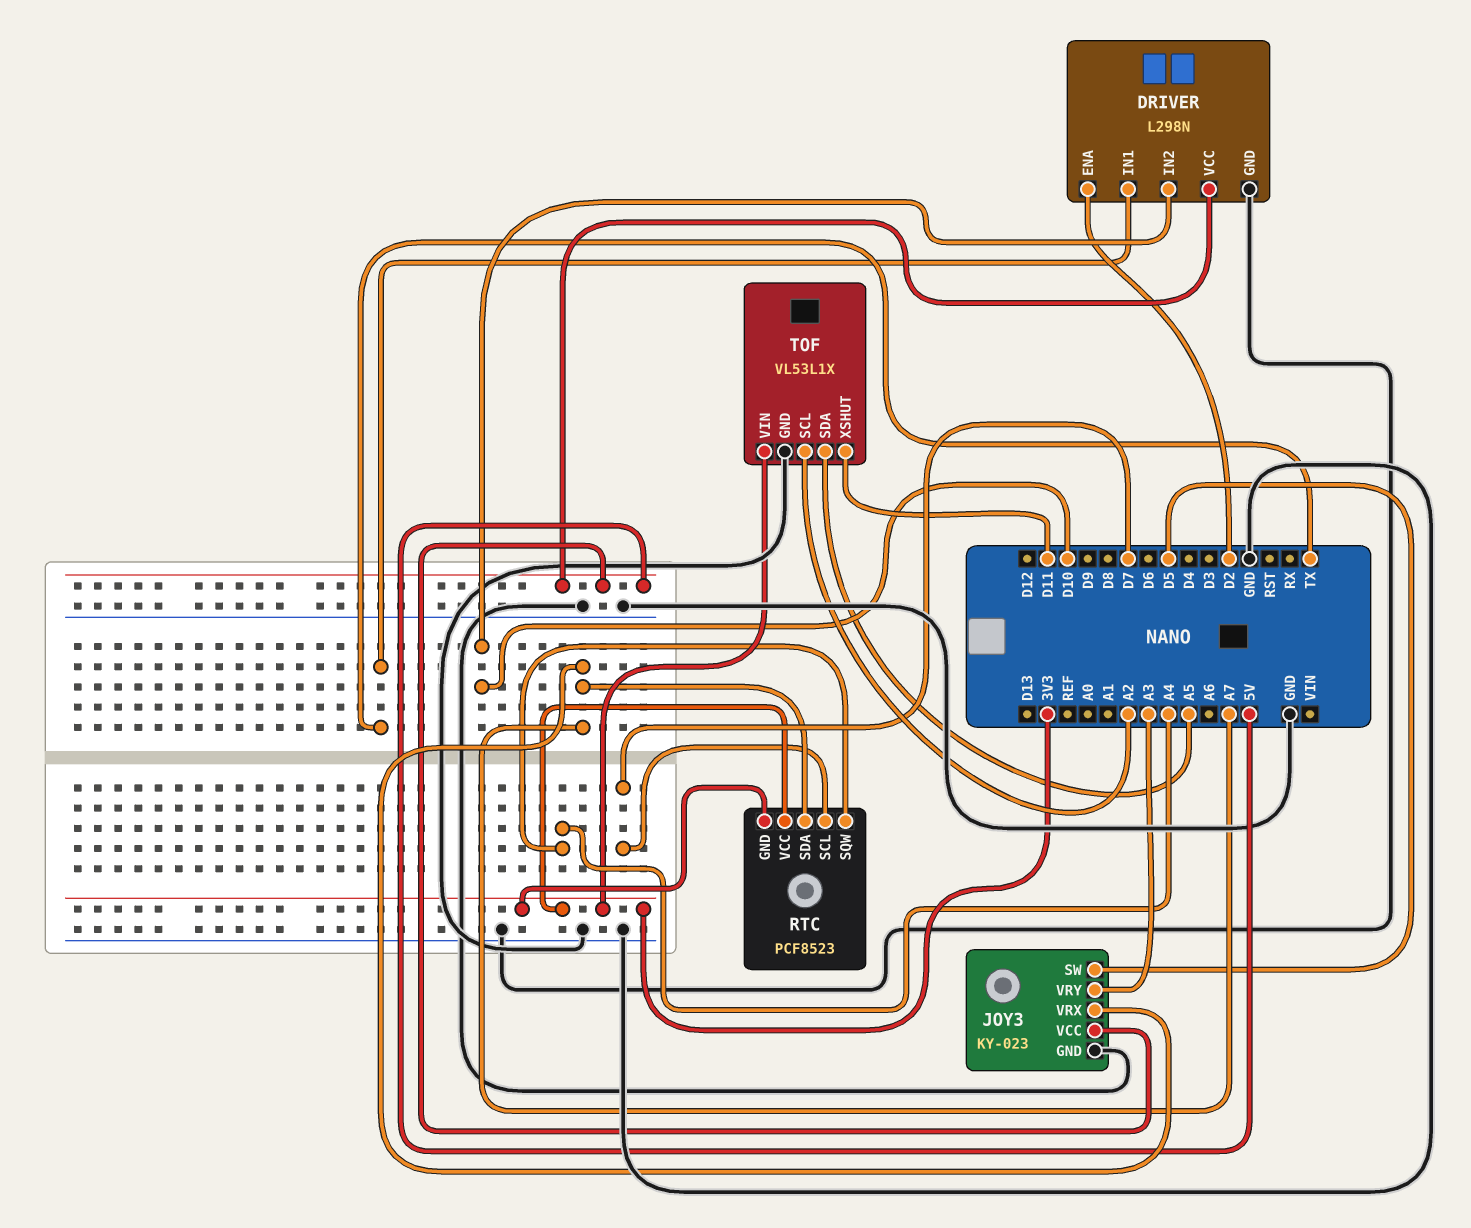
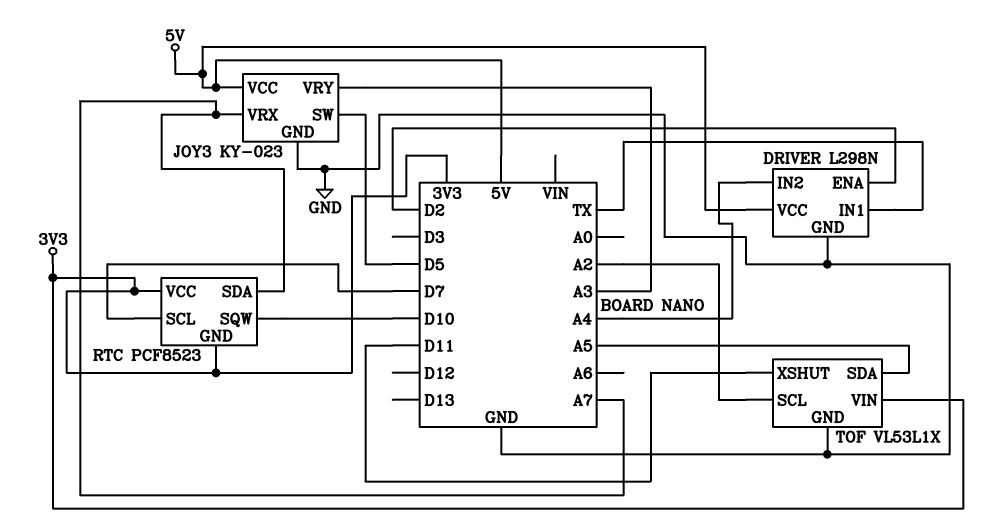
DRIVER pin IN2: D10 -> A4
RTC pin SQW: A4 -> D10

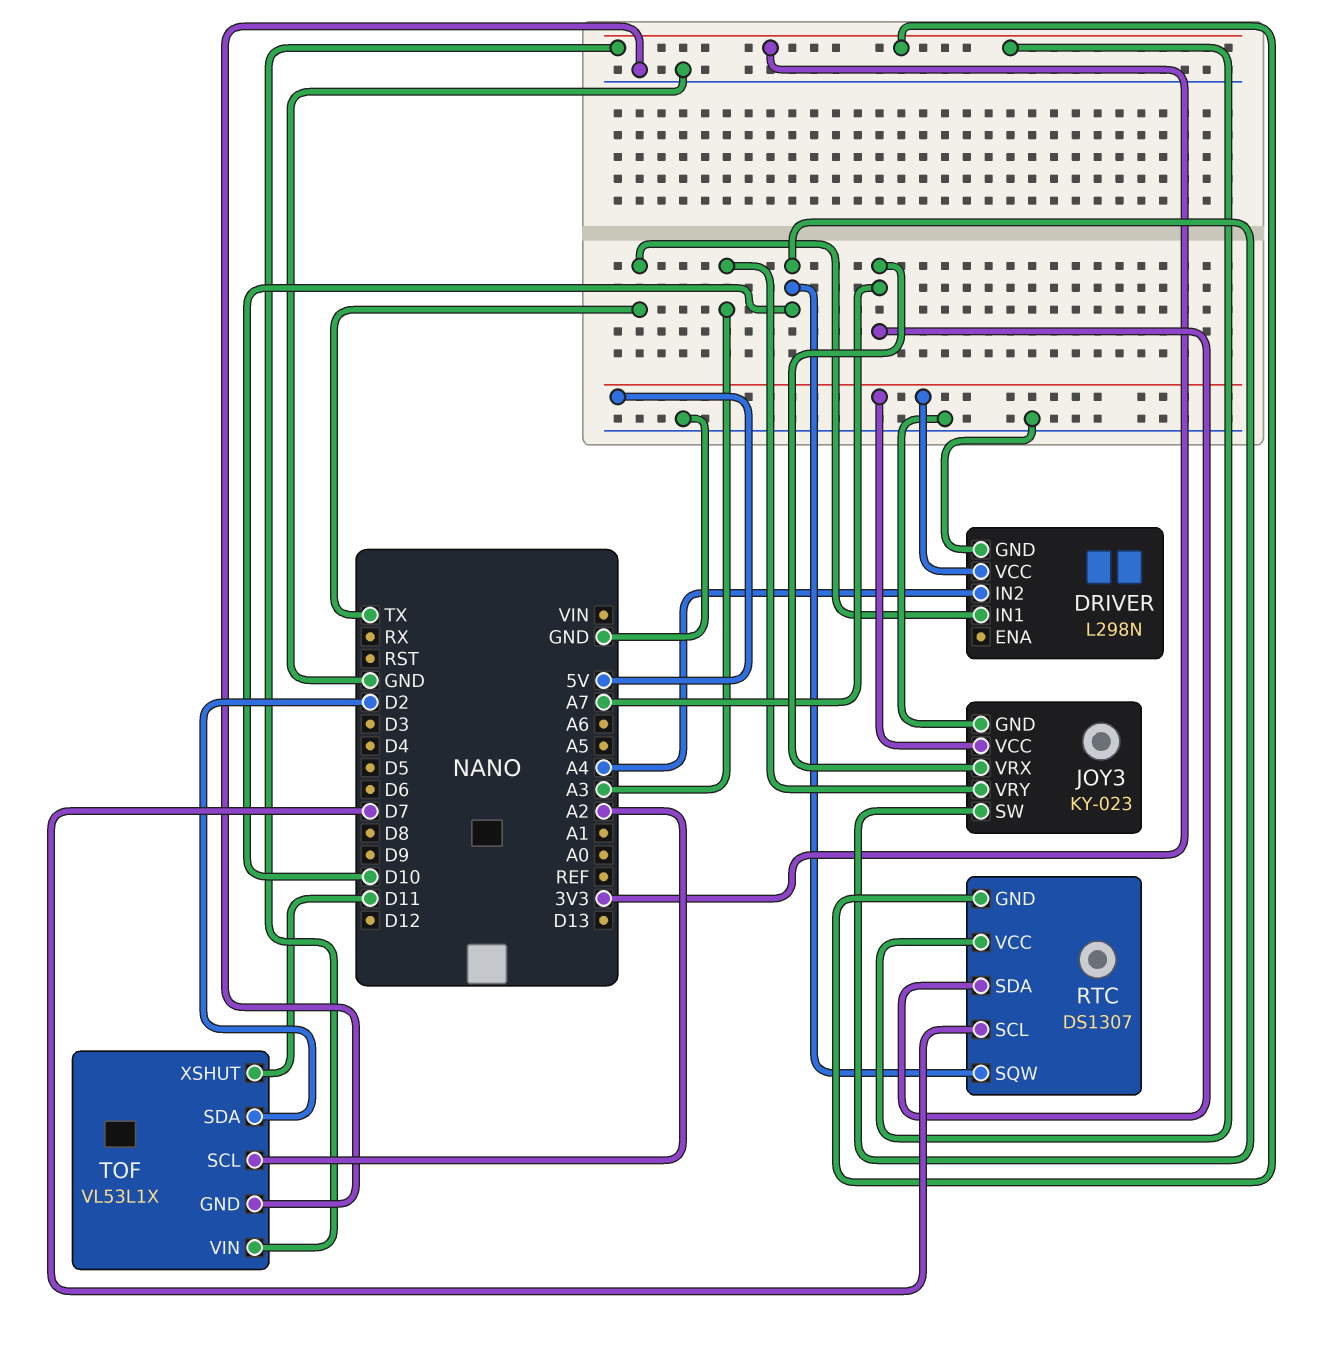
DRIVER pin ENA: D2 -> none
JOY3 pin SW: D5 -> D10
RTC: PCF8523 -> DS1307
TOF pin SDA: A5 -> D2

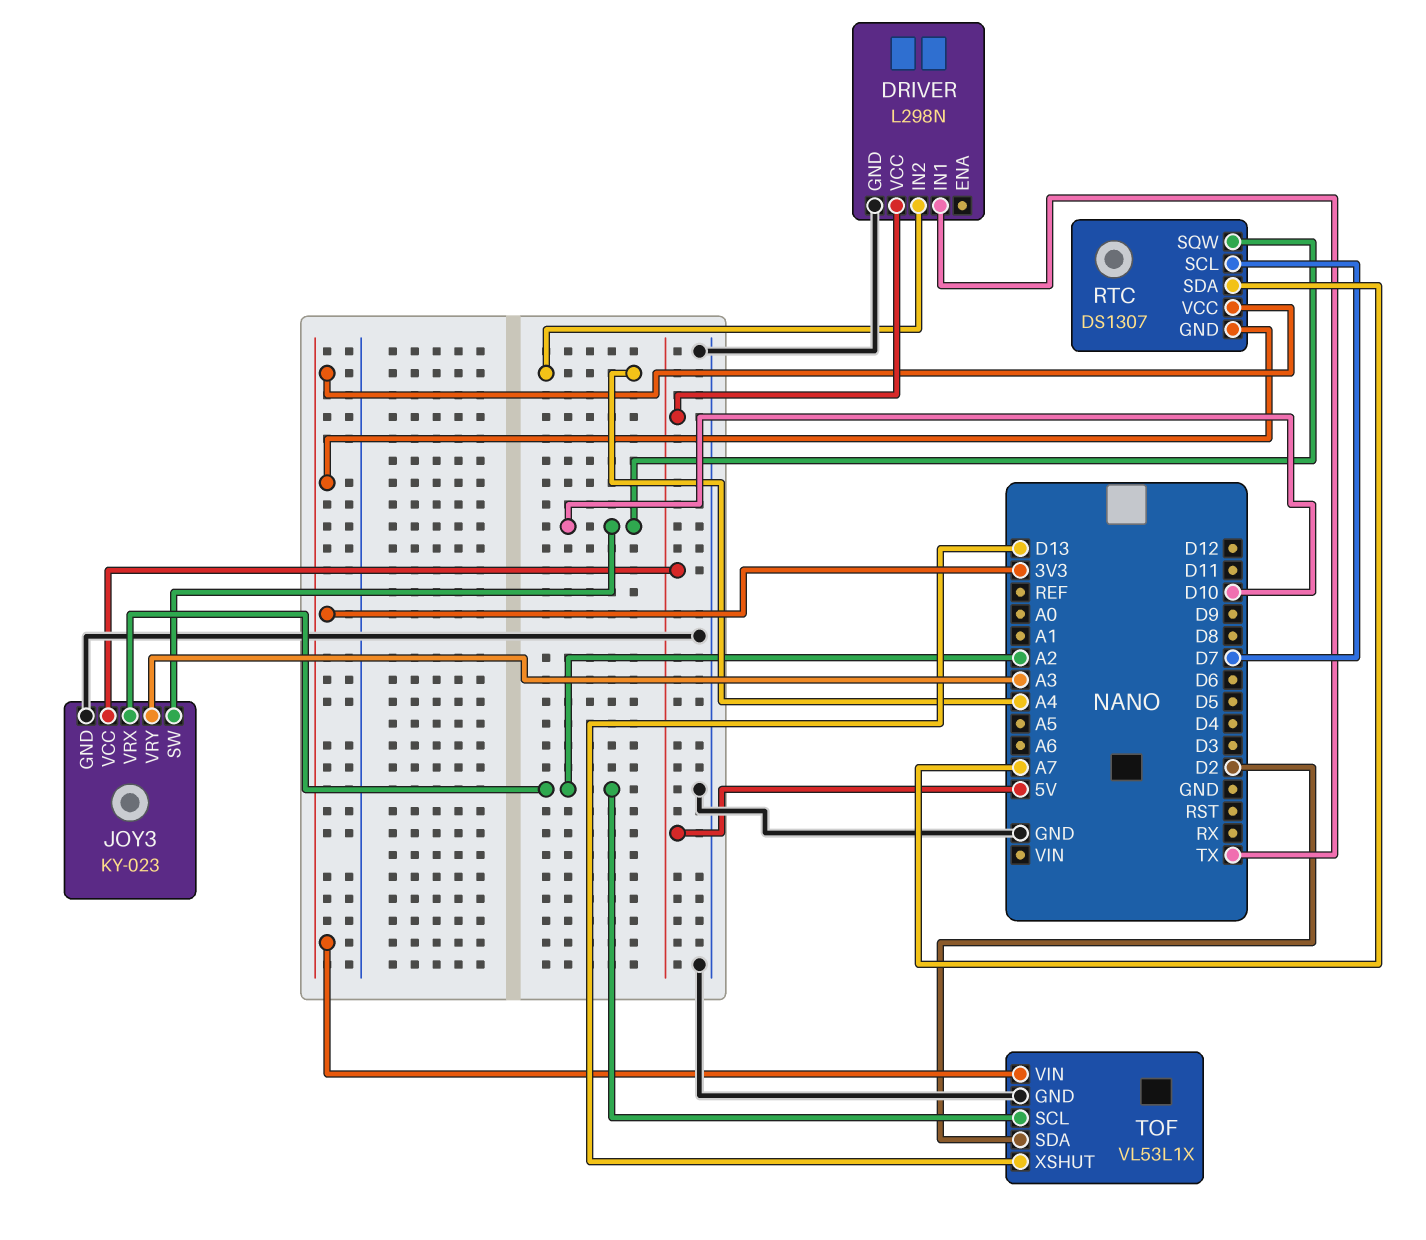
JOY3 pin VRX: A7 -> A2
TOF pin XSHUT: D11 -> D13

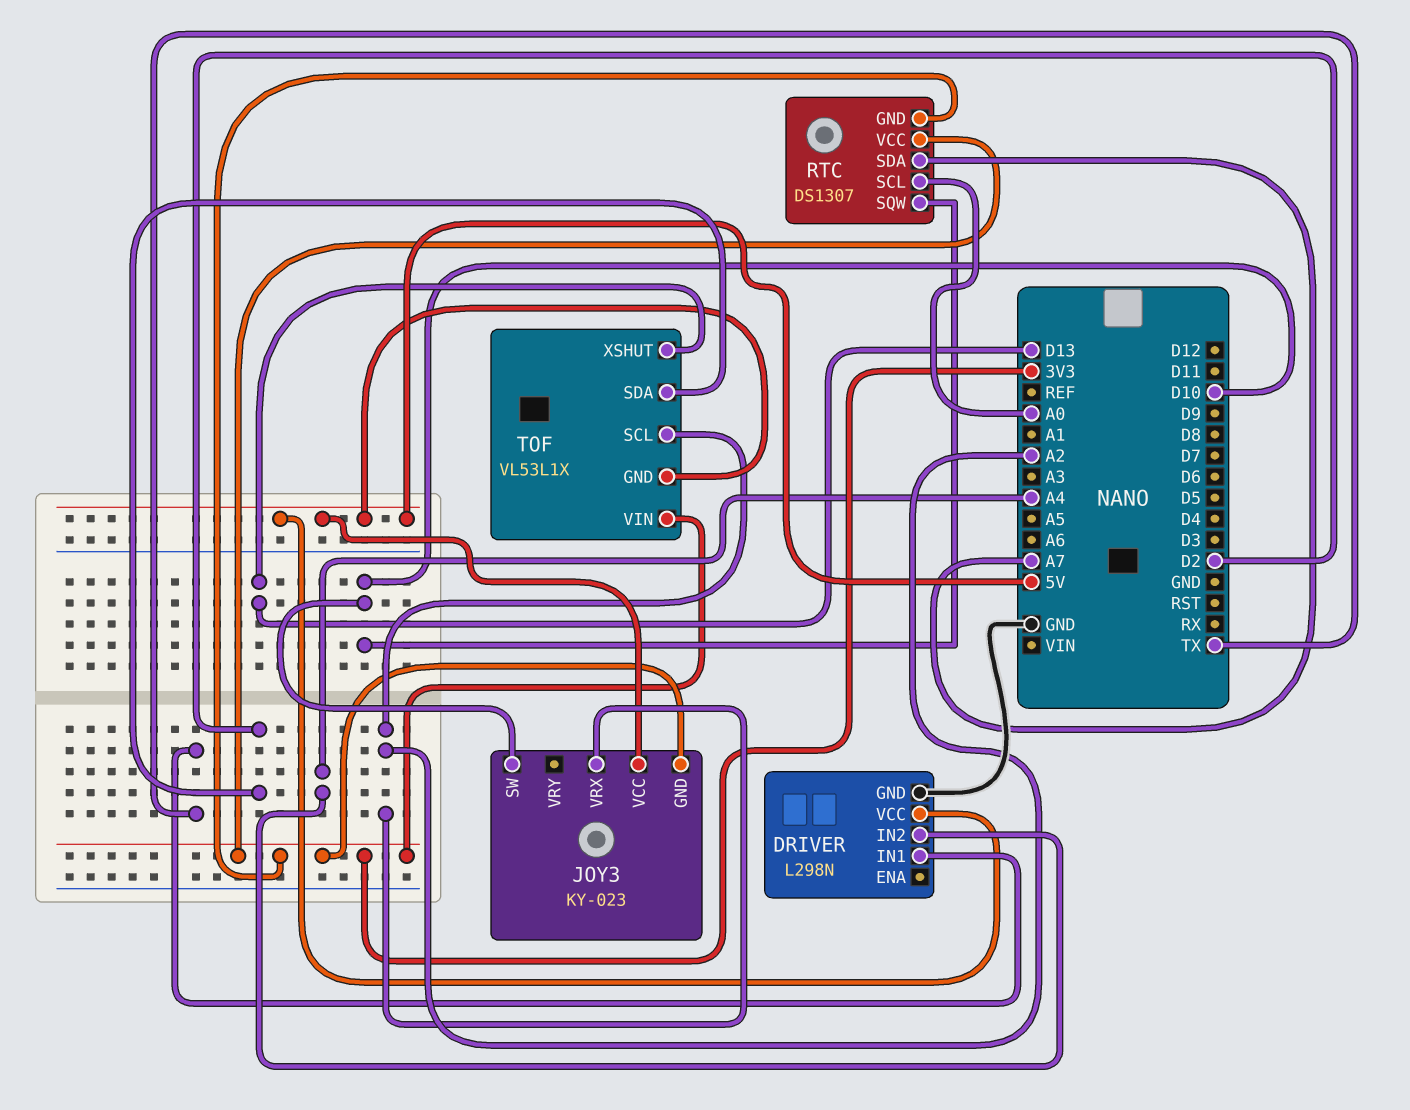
JOY3 pin GND: GND -> 3V3
JOY3 pin VRY: A3 -> none
RTC pin SCL: D7 -> A0
TOF pin GND: GND -> 5V

